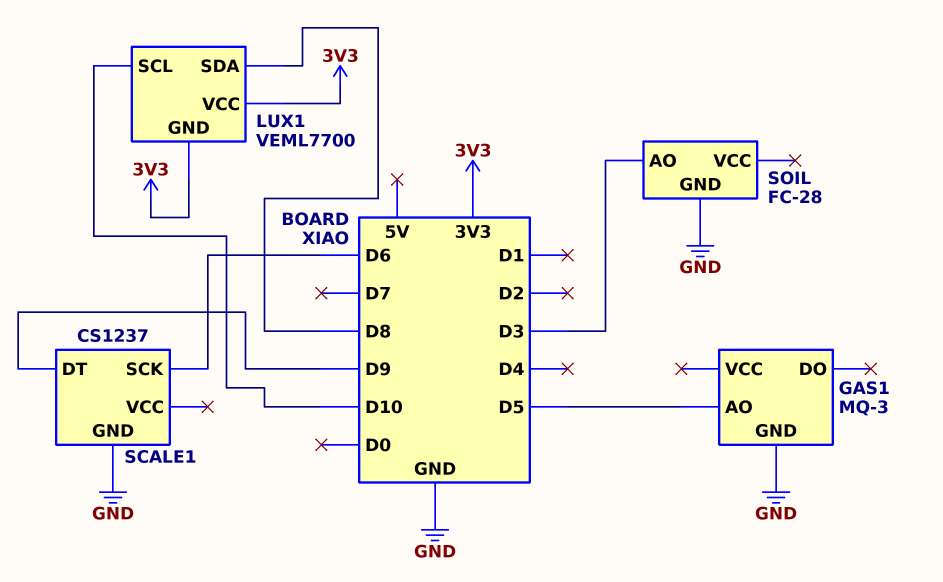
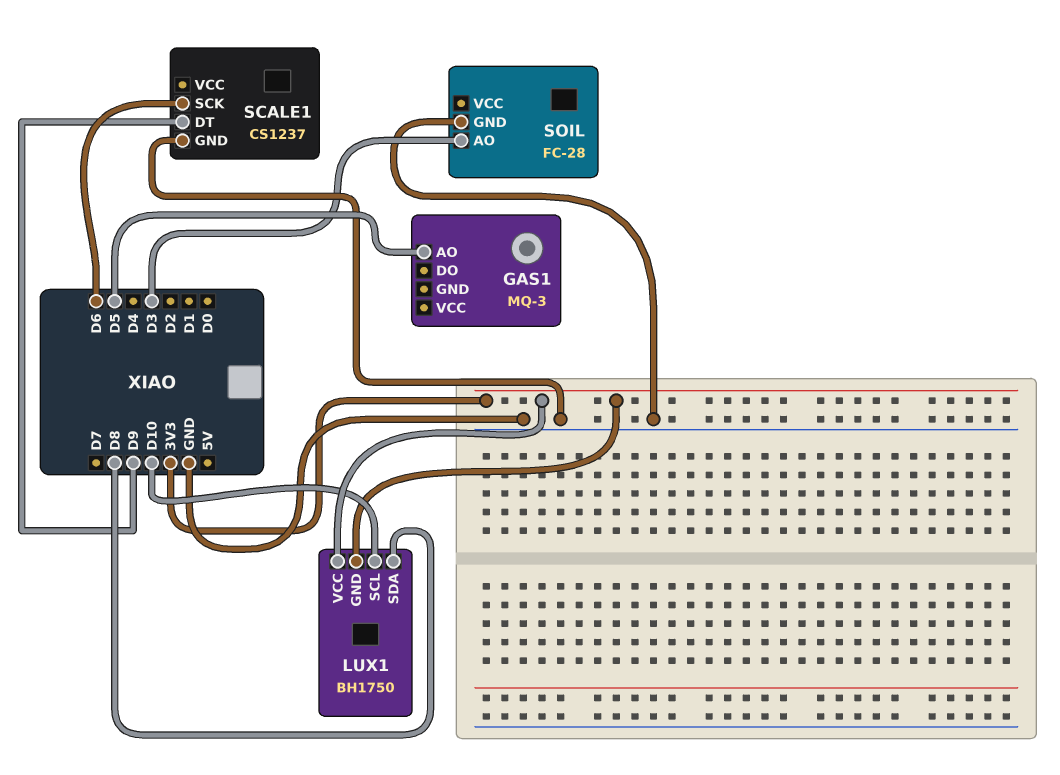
GAS1 pin GND: GND -> none
LUX1: VEML7700 -> BH1750

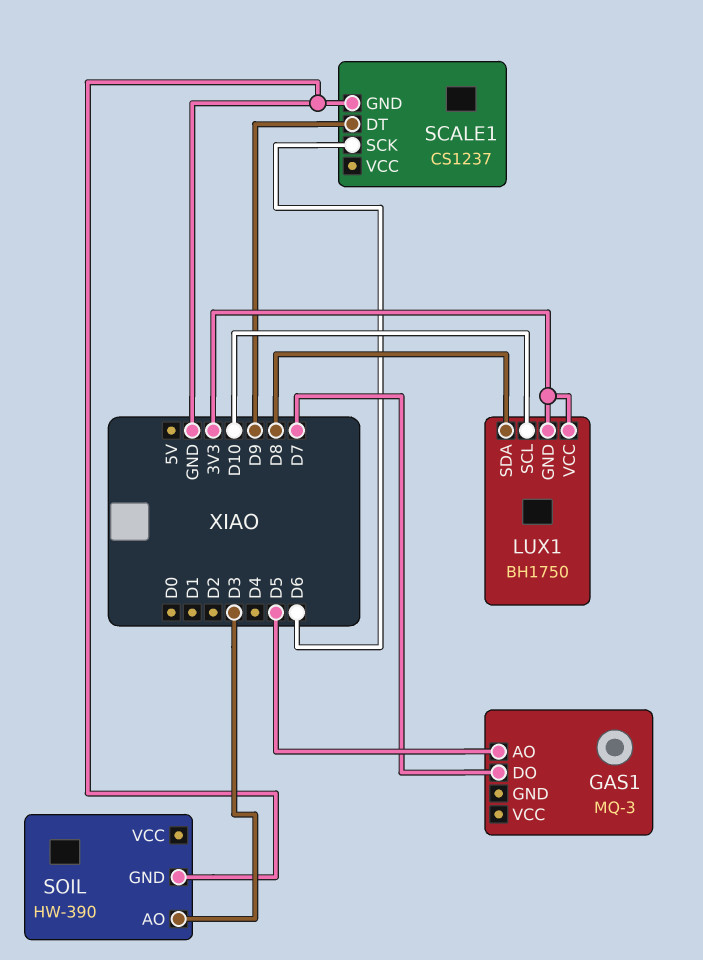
GAS1 pin DO: none -> D7
SOIL: FC-28 -> HW-390

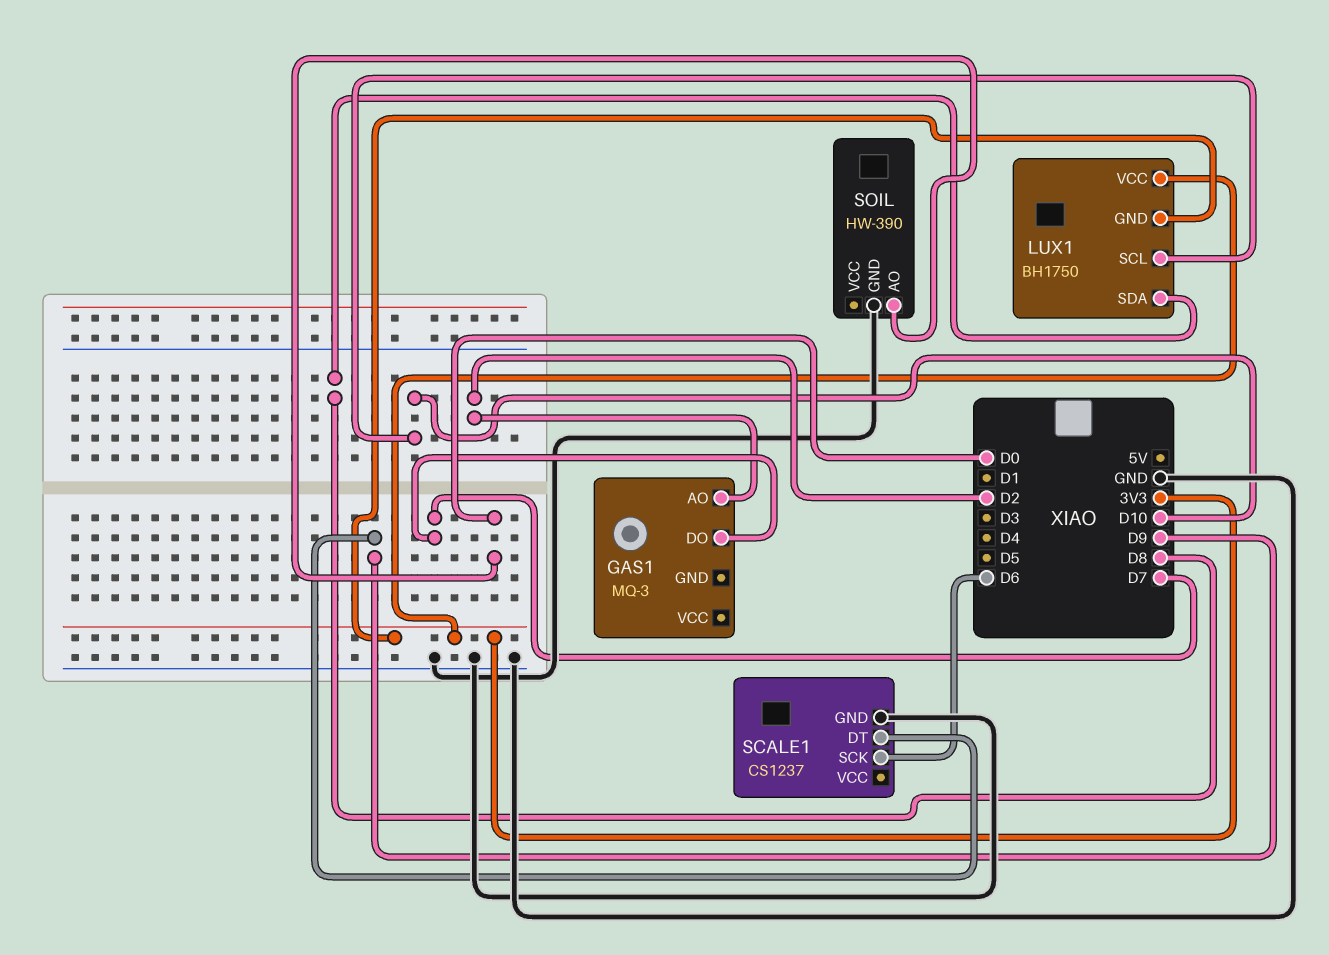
GAS1 pin AO: D5 -> D2
SOIL pin AO: D3 -> D0

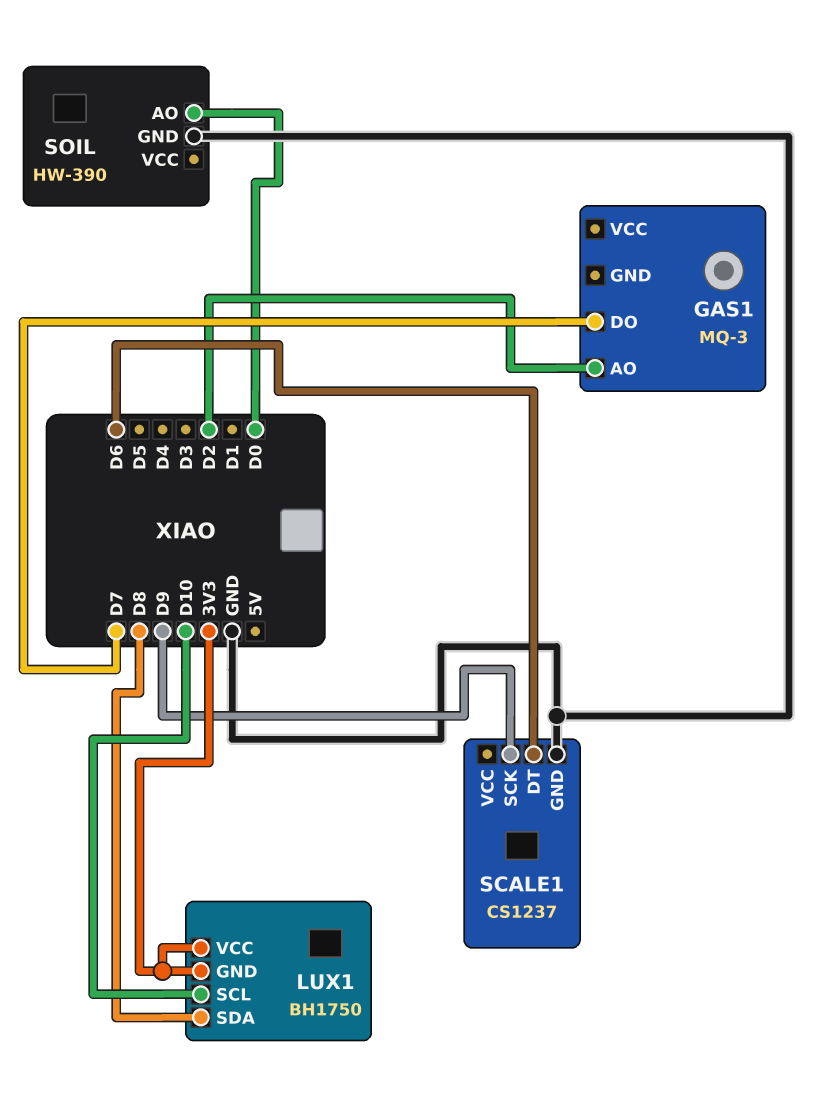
SCALE1 pin DT: D9 -> D6
SCALE1 pin SCK: D6 -> D9

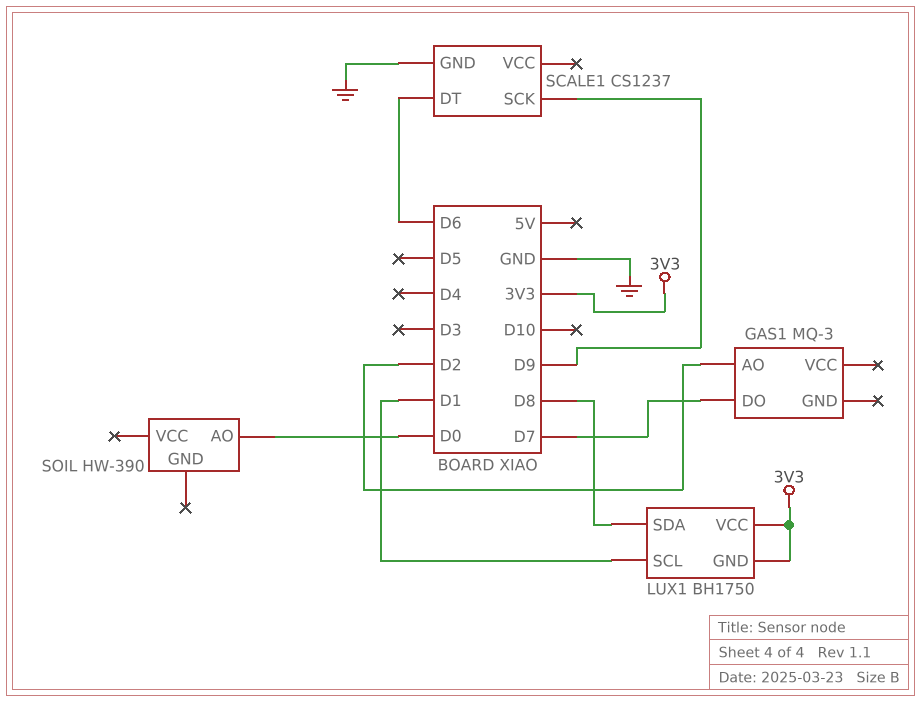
LUX1 pin SCL: D10 -> D1
SOIL pin GND: GND -> none

